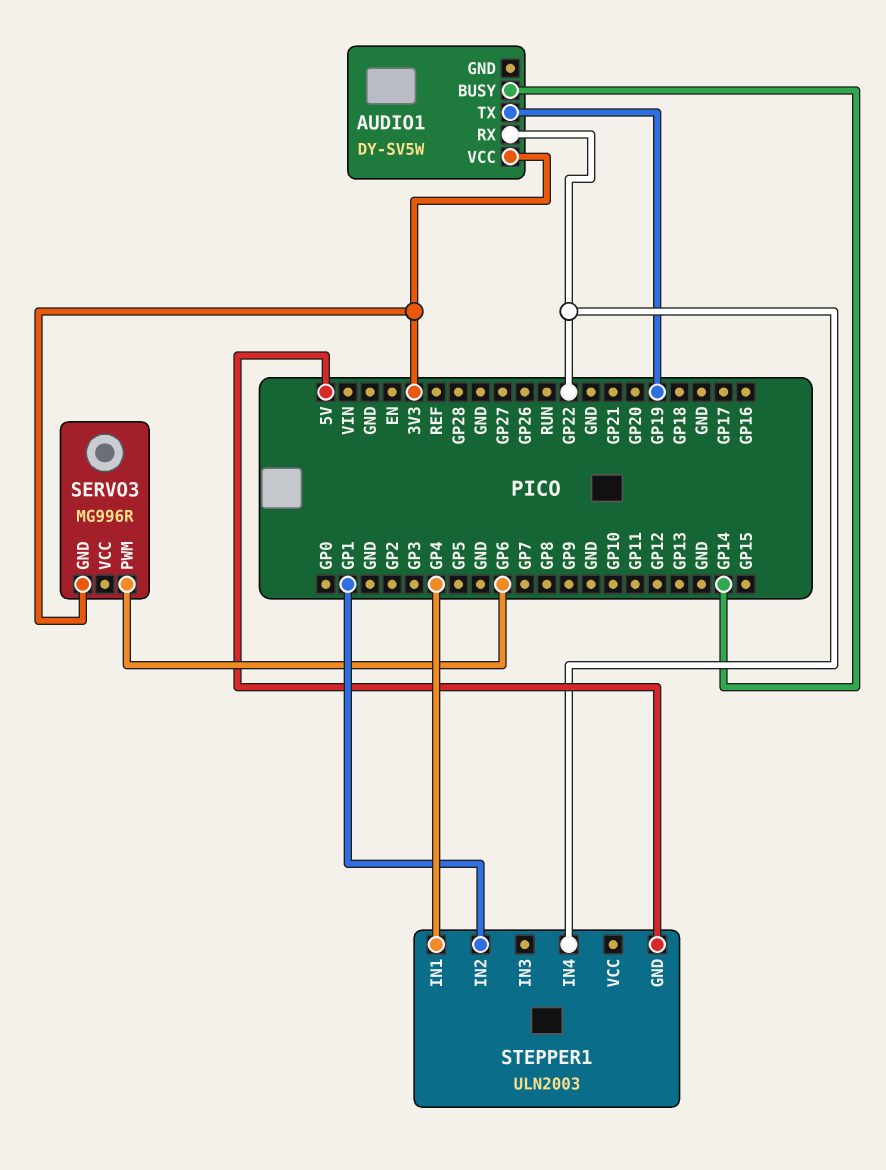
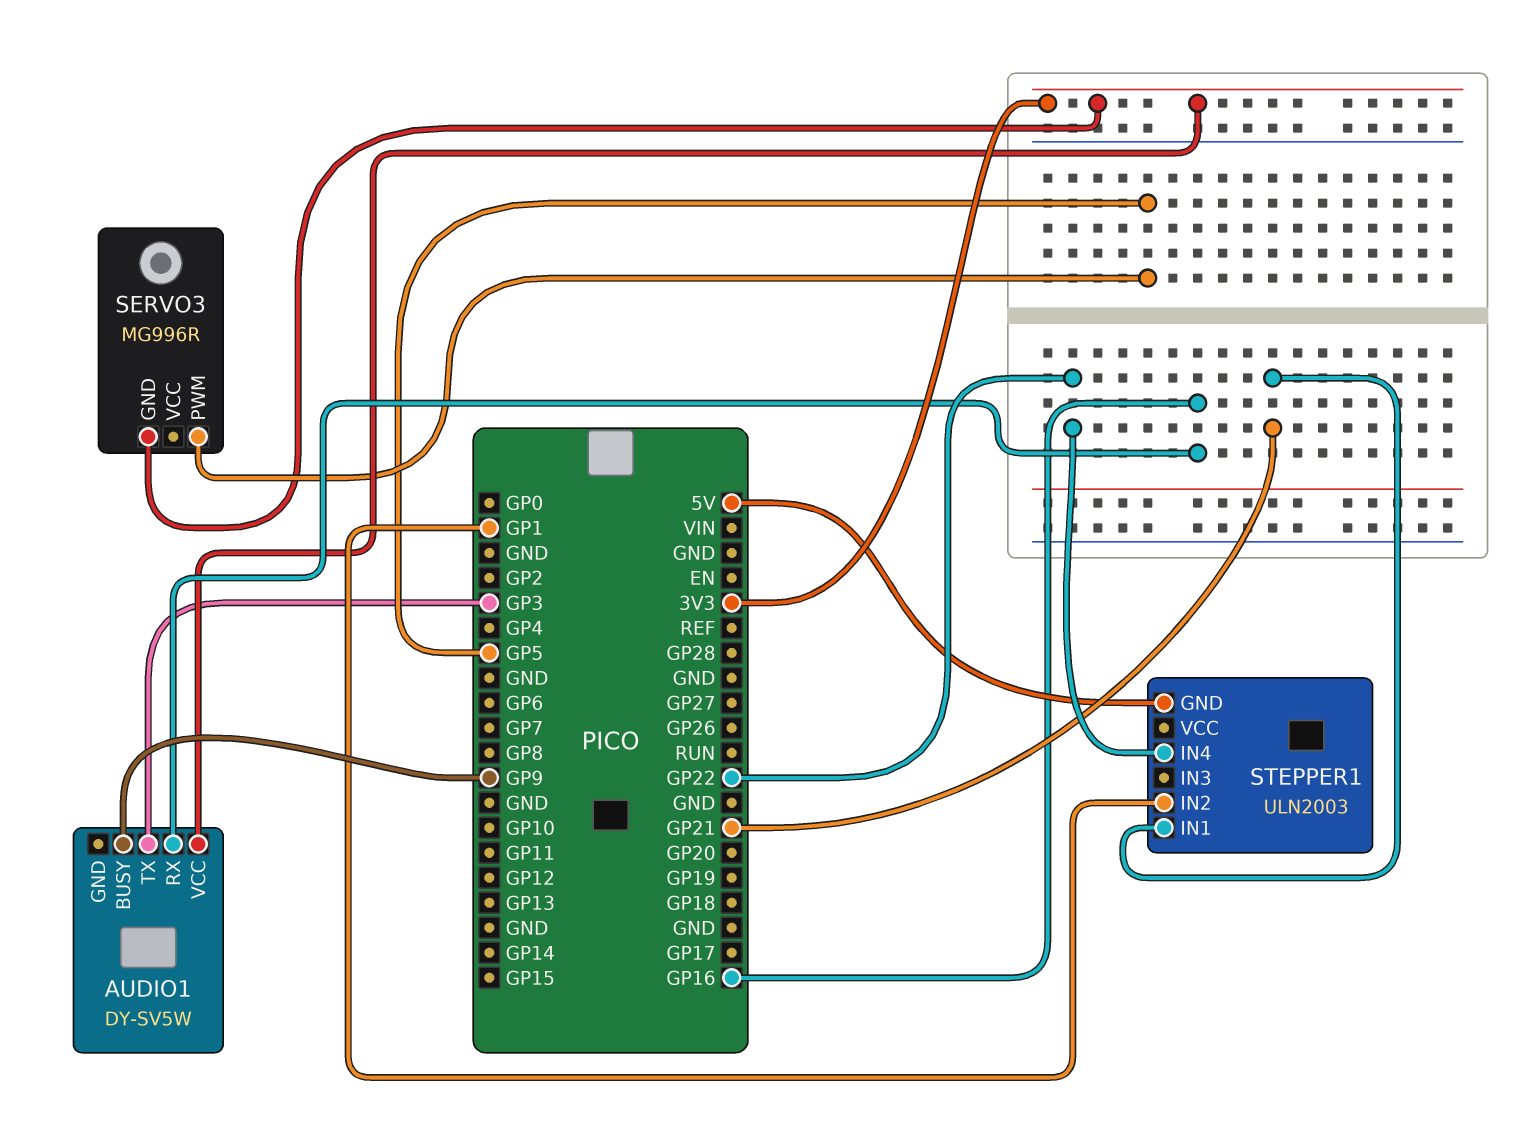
AUDIO1 pin BUSY: GP14 -> GP9
AUDIO1 pin RX: GP22 -> GP16
AUDIO1 pin TX: GP19 -> GP3
SERVO3 pin PWM: GP6 -> GP5
STEPPER1 pin IN1: GP4 -> GP21

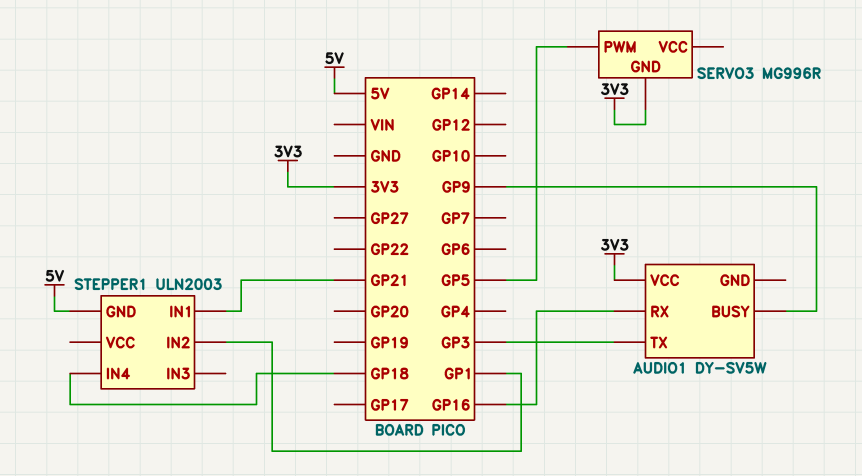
STEPPER1 pin IN4: GP22 -> GP18

